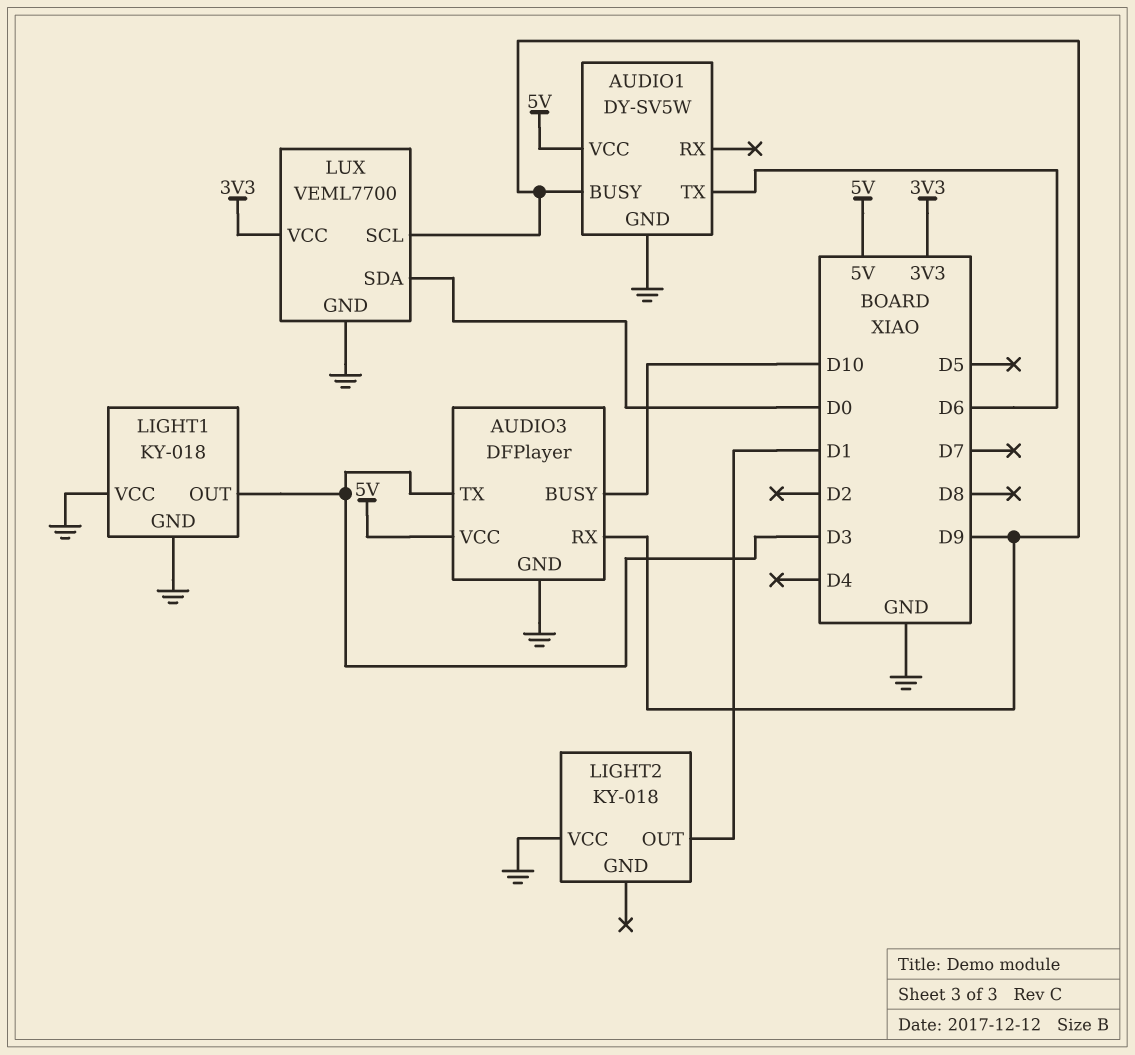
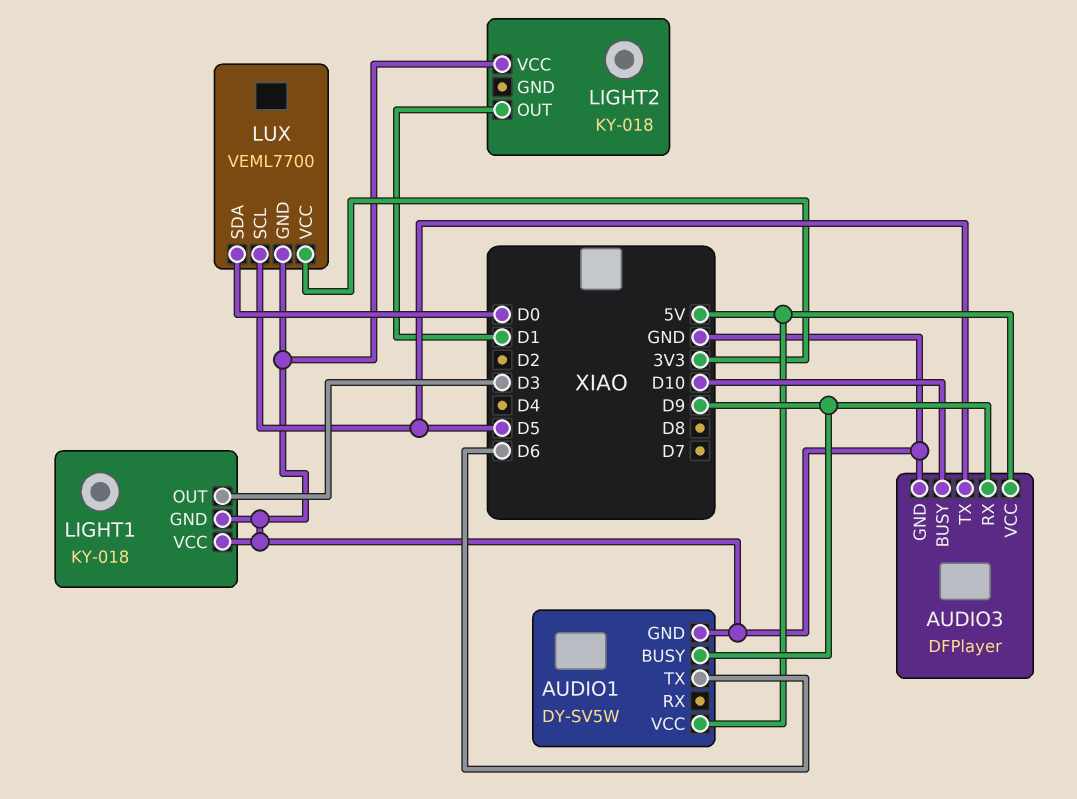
AUDIO3 pin TX: D3 -> D5
LUX pin SCL: D9 -> D5

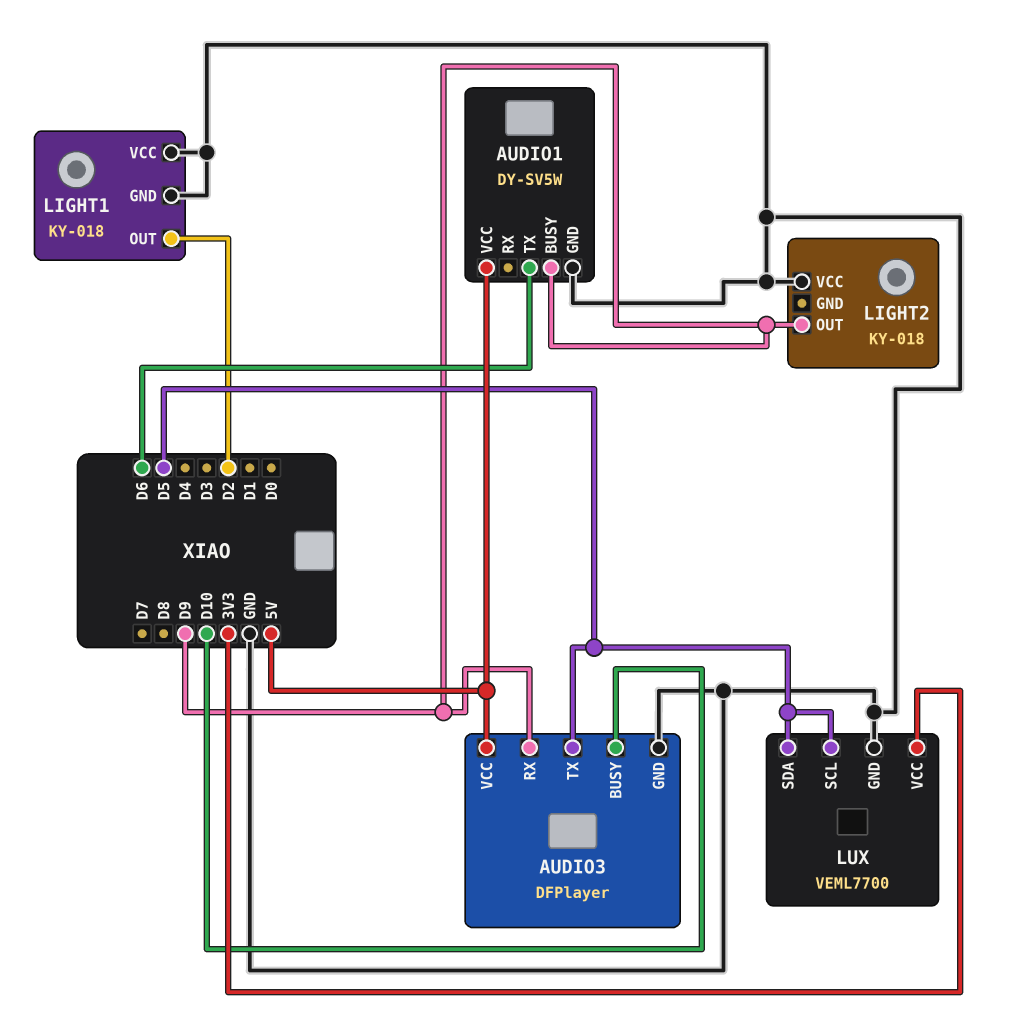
LIGHT1 pin OUT: D3 -> D2
LIGHT2 pin OUT: D1 -> D9
LUX pin SDA: D0 -> D5

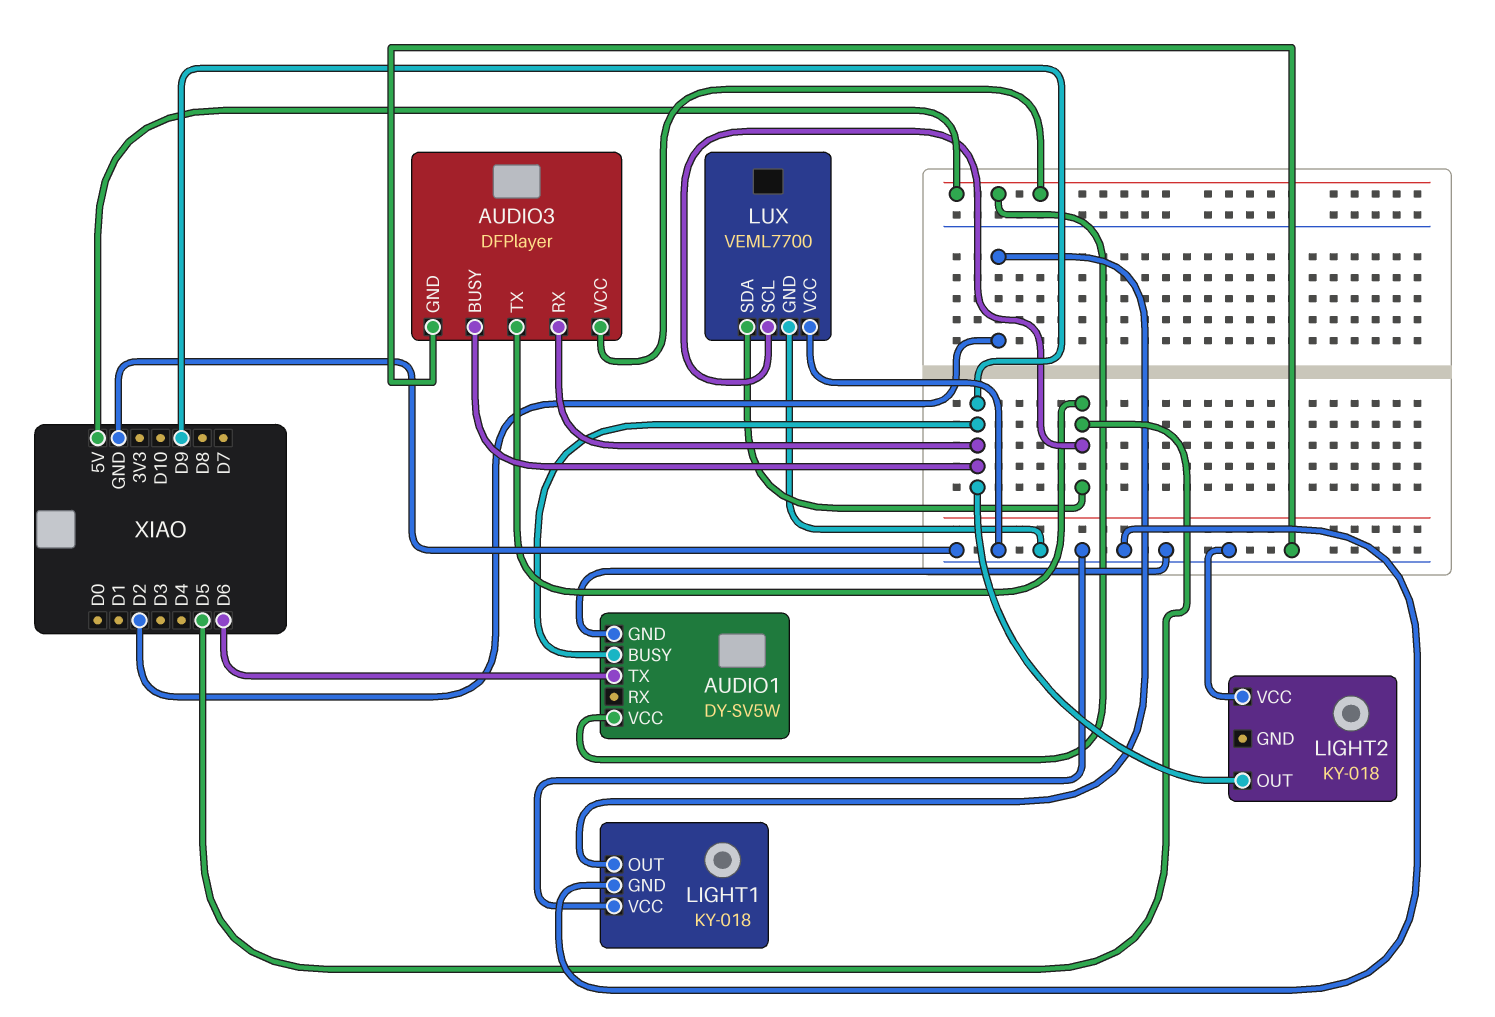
AUDIO3 pin BUSY: D10 -> D9
LUX pin VCC: 3V3 -> GND

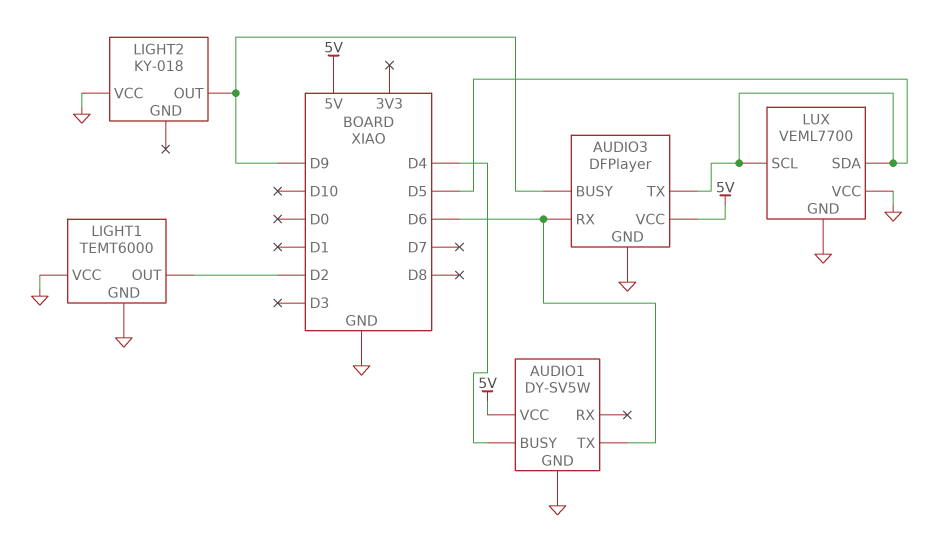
AUDIO1 pin BUSY: D9 -> D4
AUDIO3 pin RX: D9 -> D6
LIGHT1: KY-018 -> TEMT6000

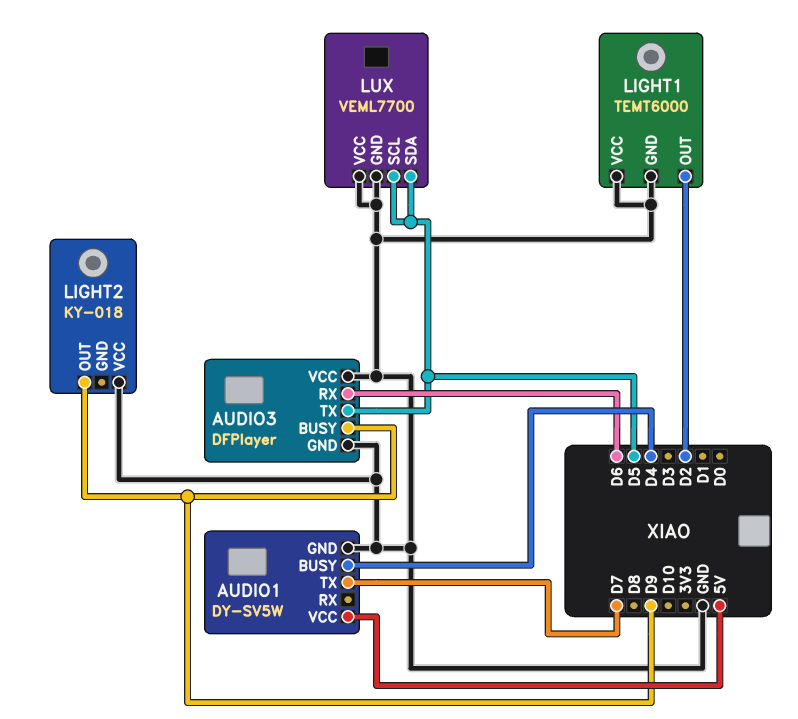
AUDIO1 pin TX: D6 -> D7
AUDIO3 pin VCC: 5V -> GND

